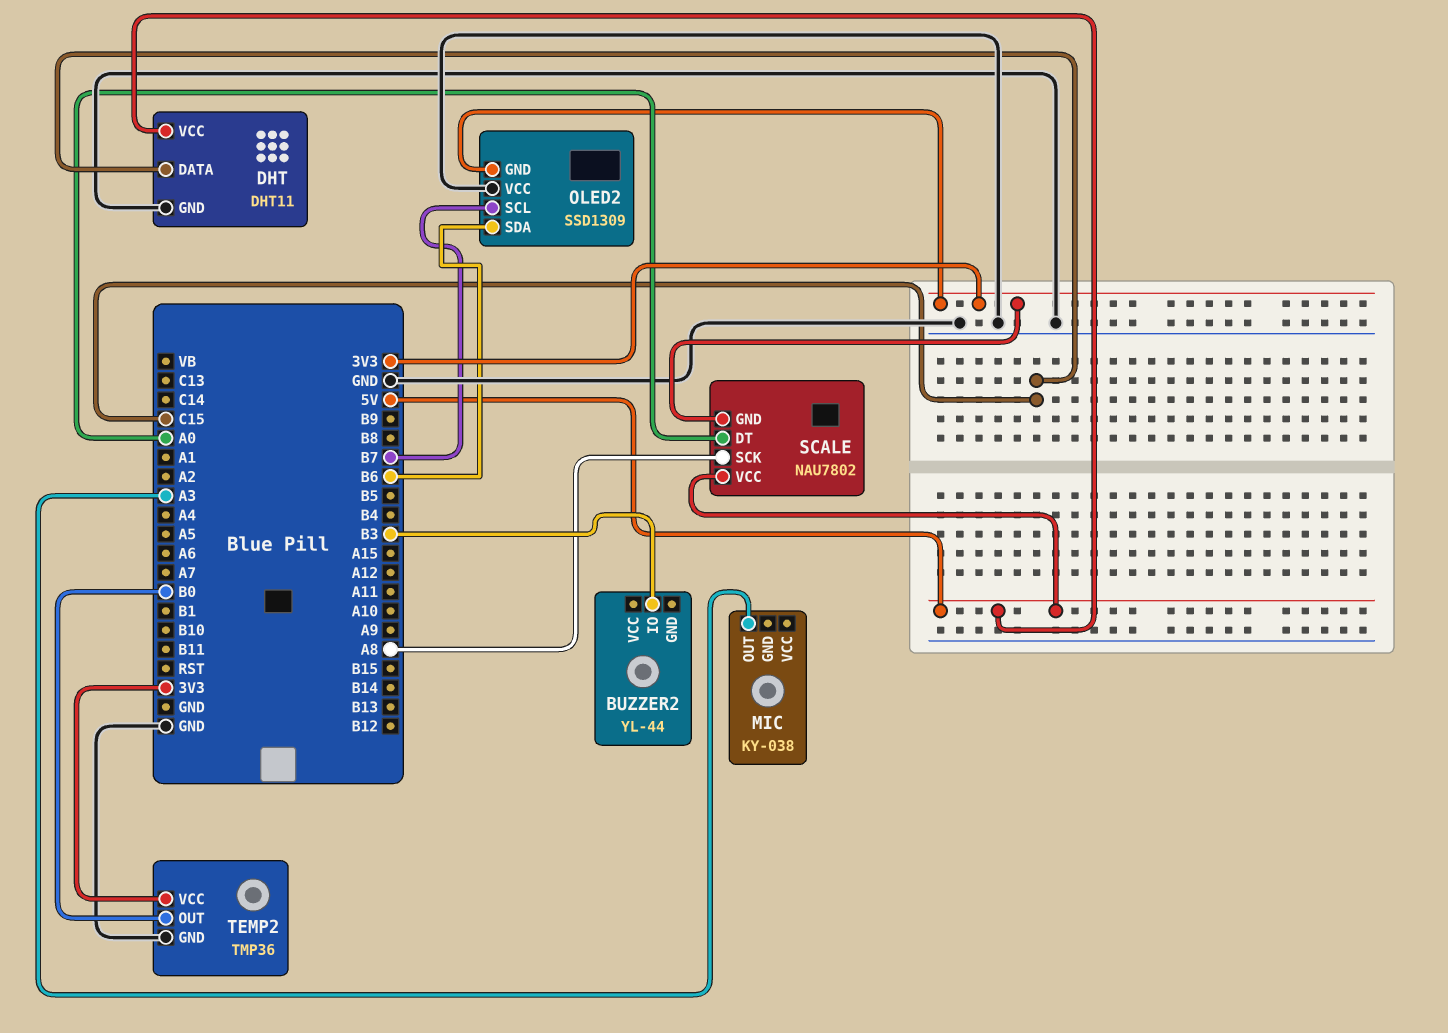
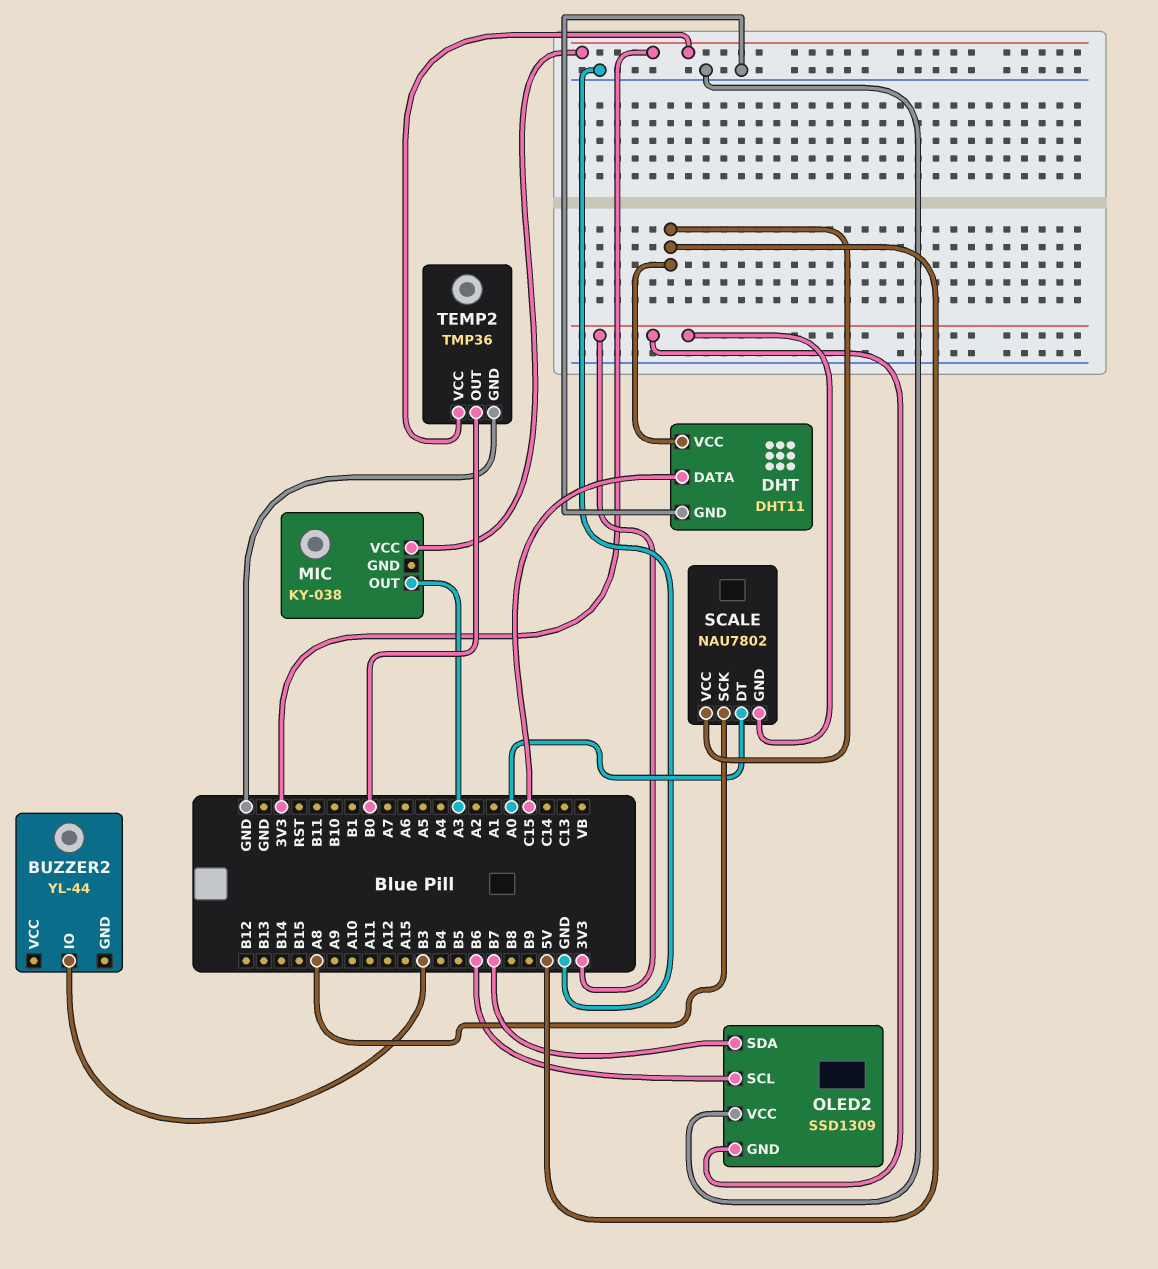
MIC pin VCC: none -> 3V3
OLED2 pin SCL: B7 -> B6
OLED2 pin SDA: B6 -> B7

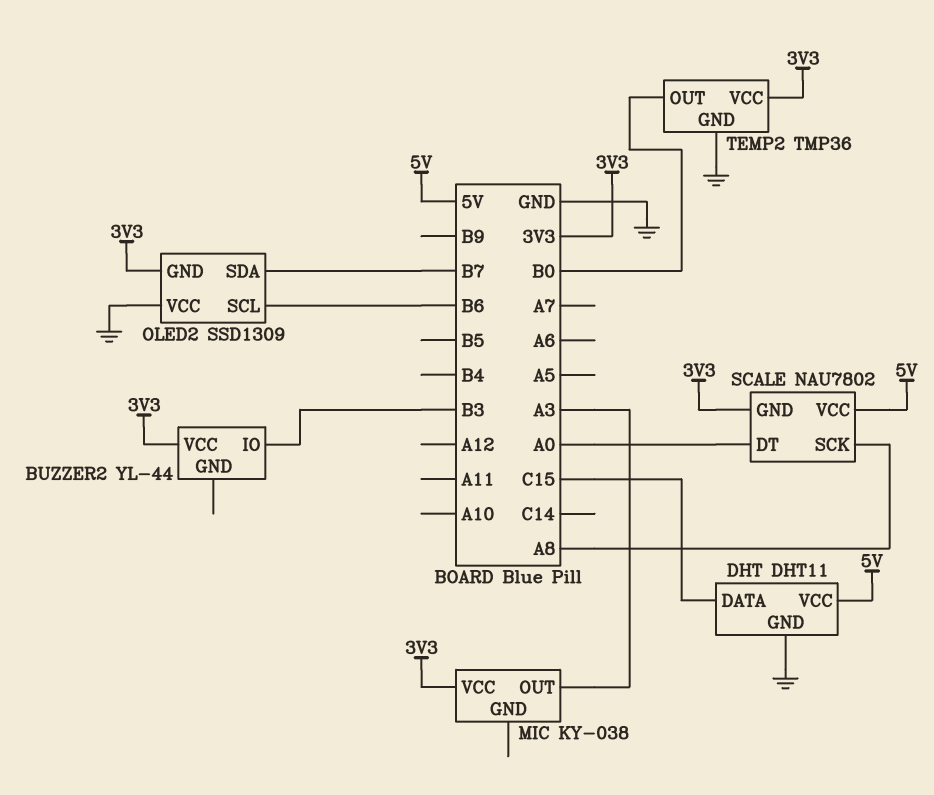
BUZZER2 pin VCC: none -> 3V3

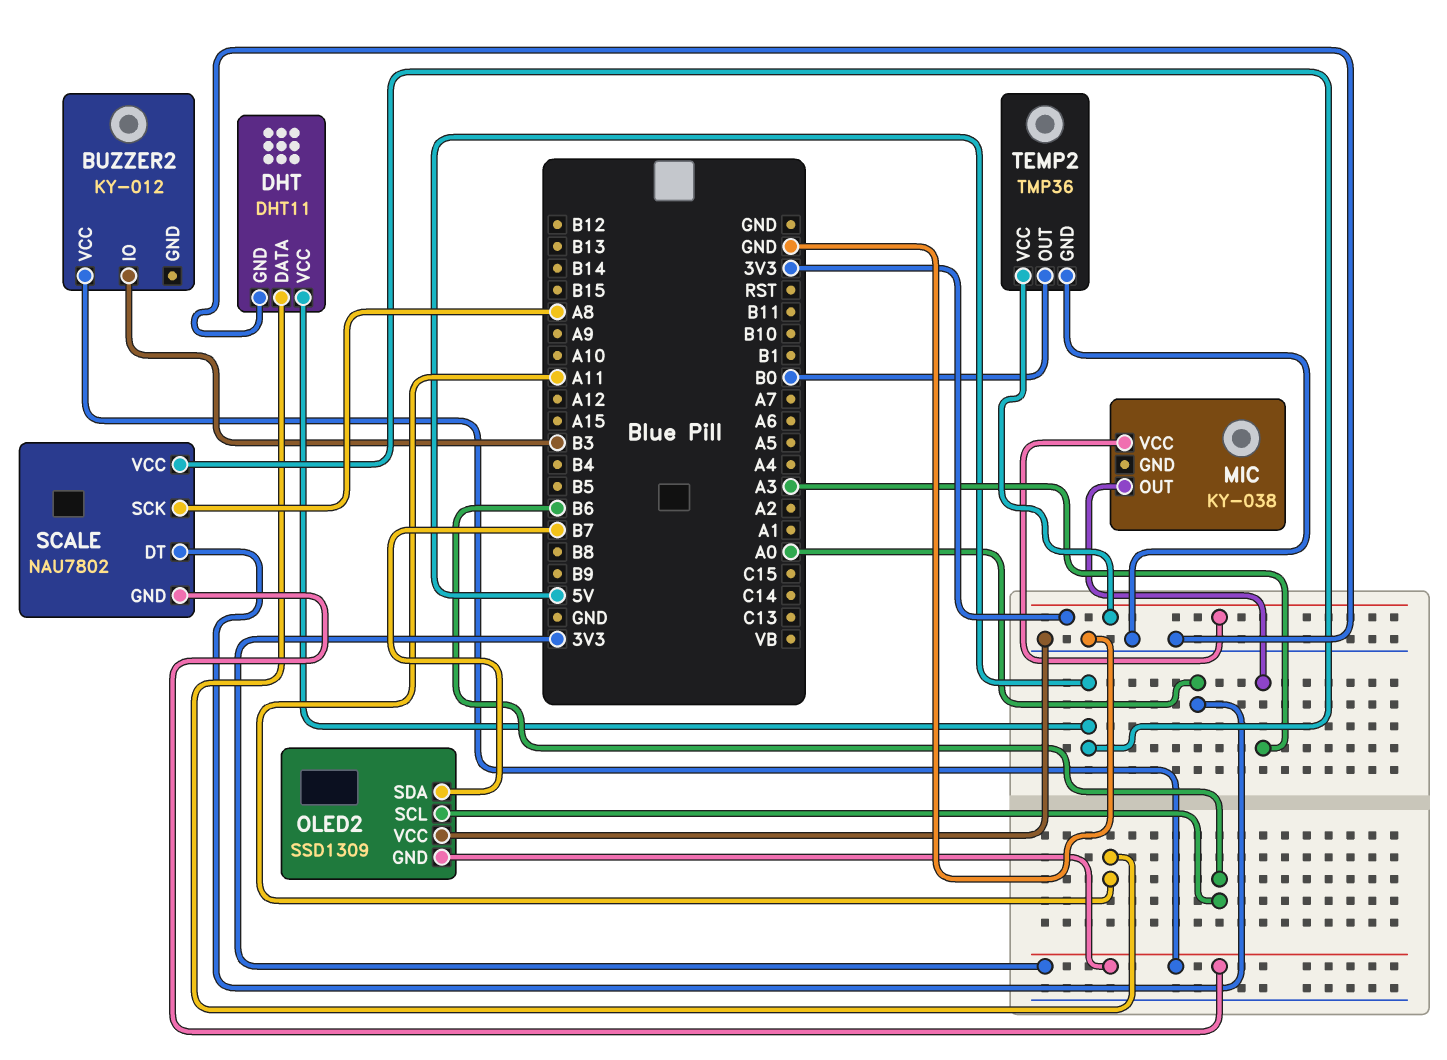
BUZZER2: YL-44 -> KY-012
DHT pin DATA: C15 -> A11

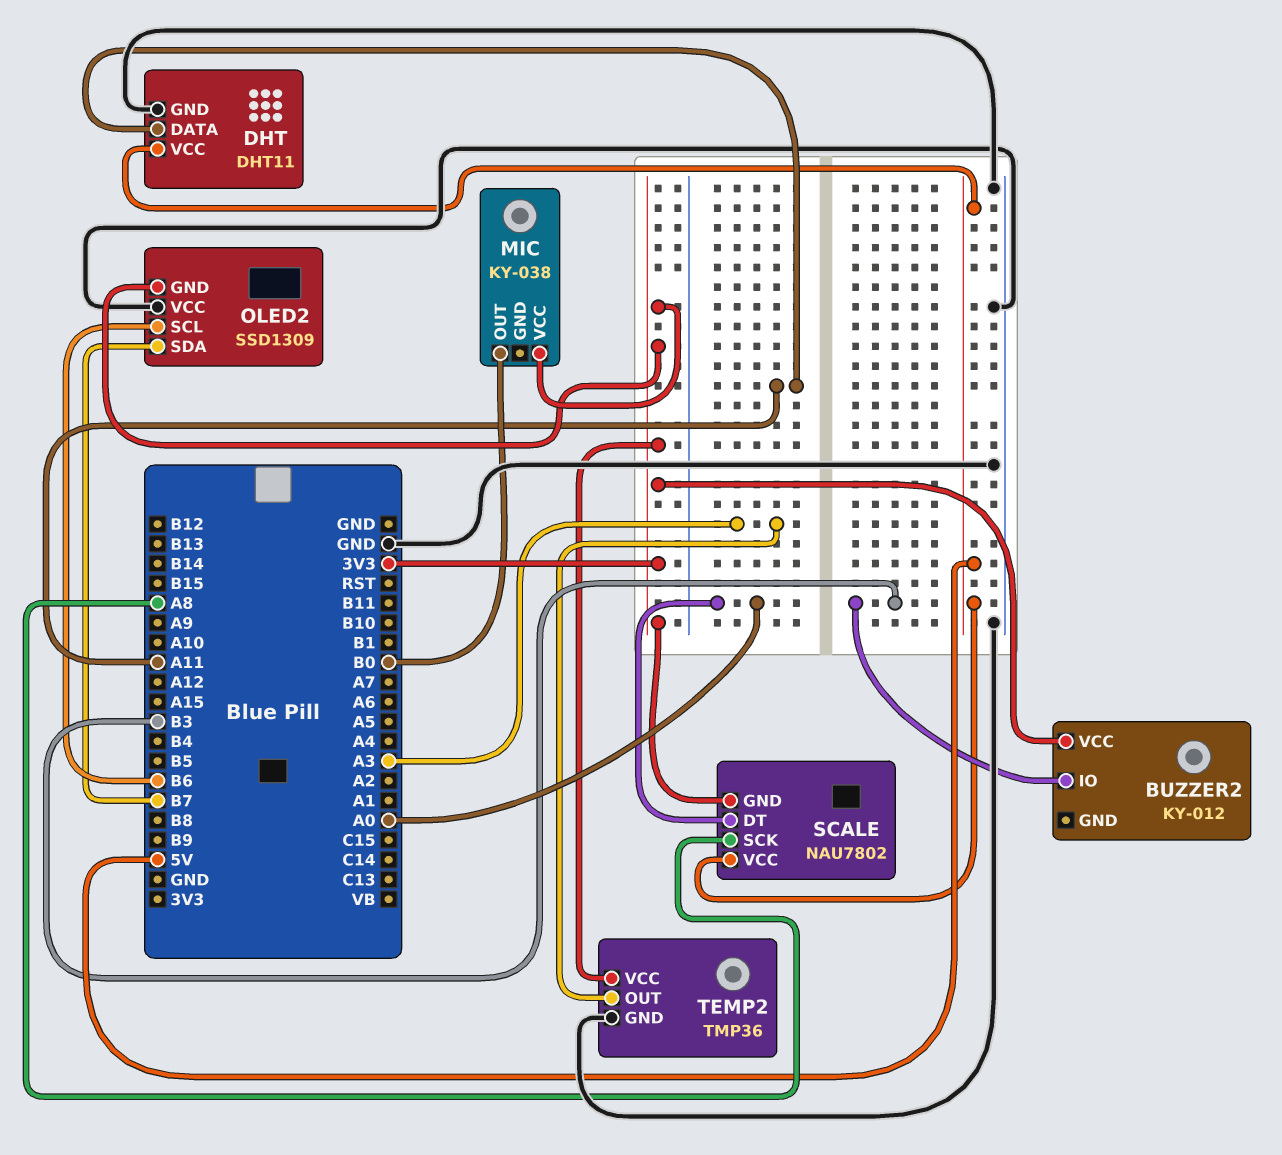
MIC pin OUT: A3 -> B0
TEMP2 pin OUT: B0 -> A3

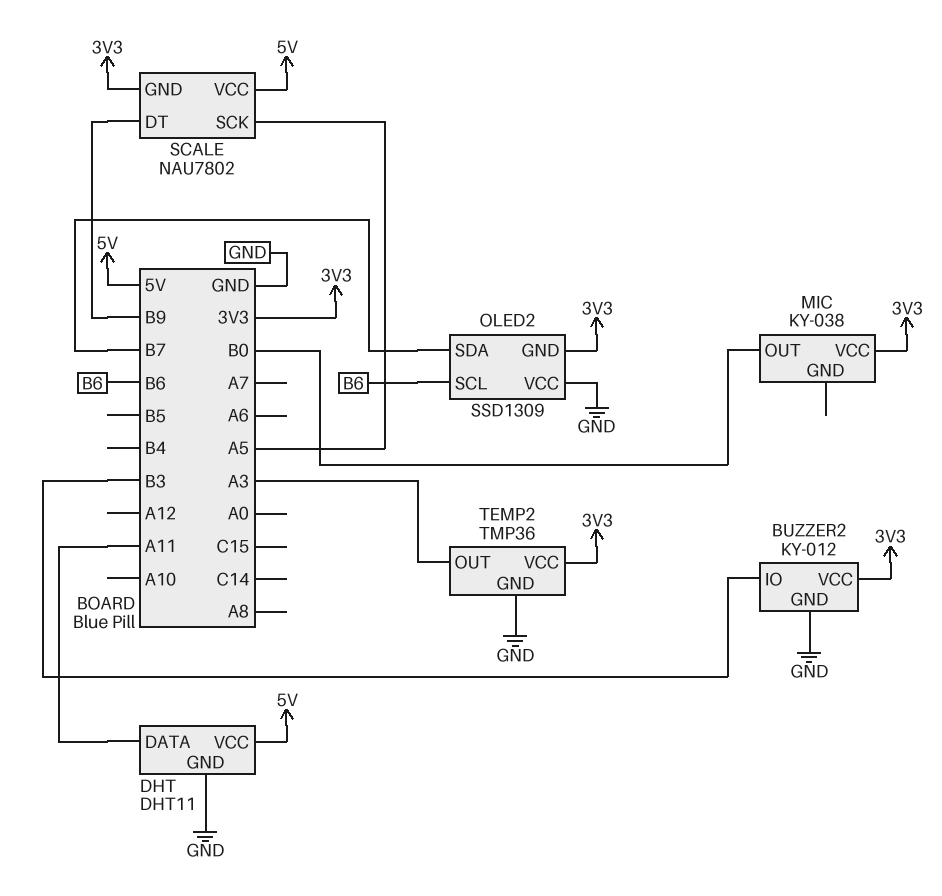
BUZZER2 pin GND: none -> GND
SCALE pin DT: A0 -> B9
SCALE pin SCK: A8 -> A5

